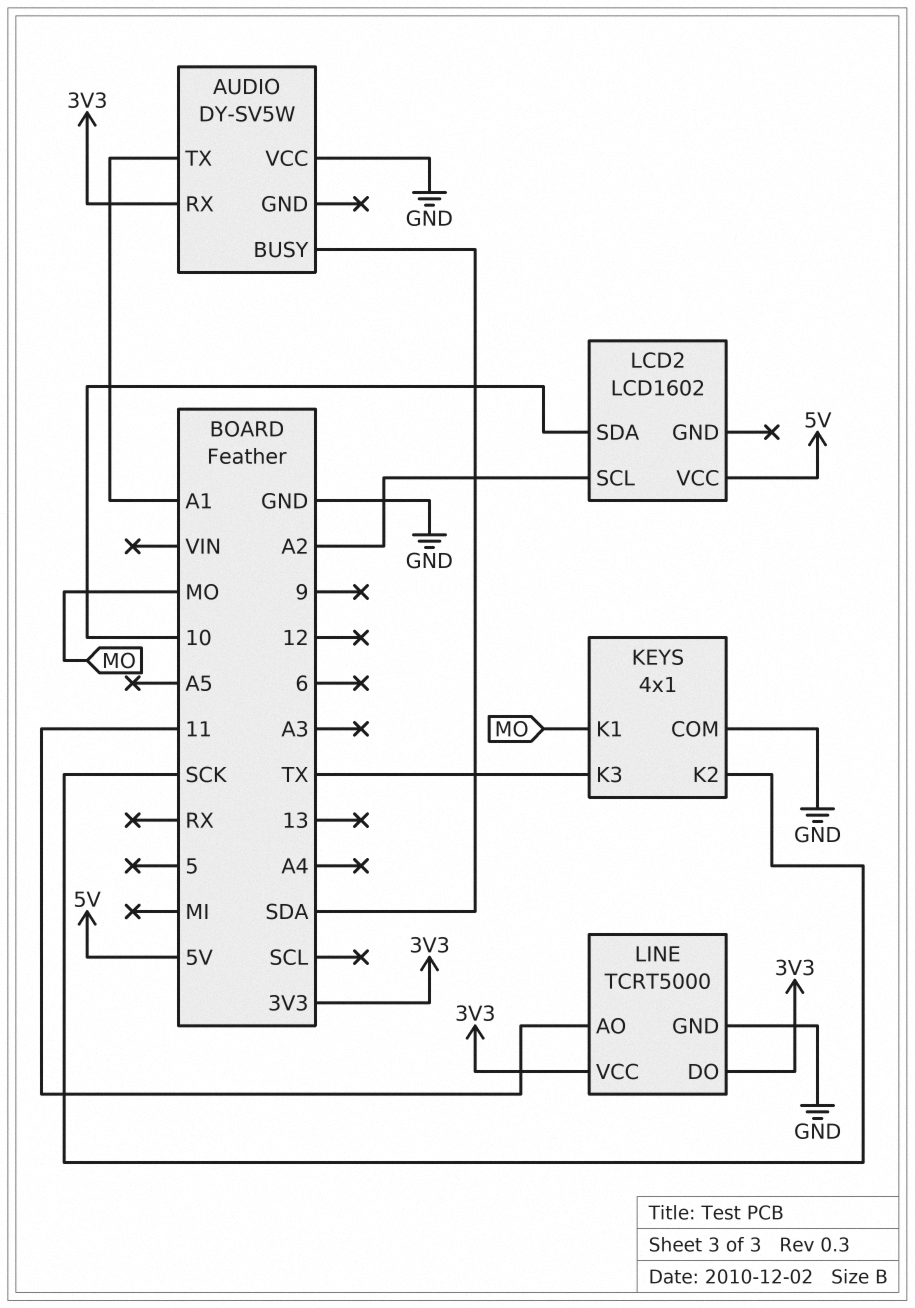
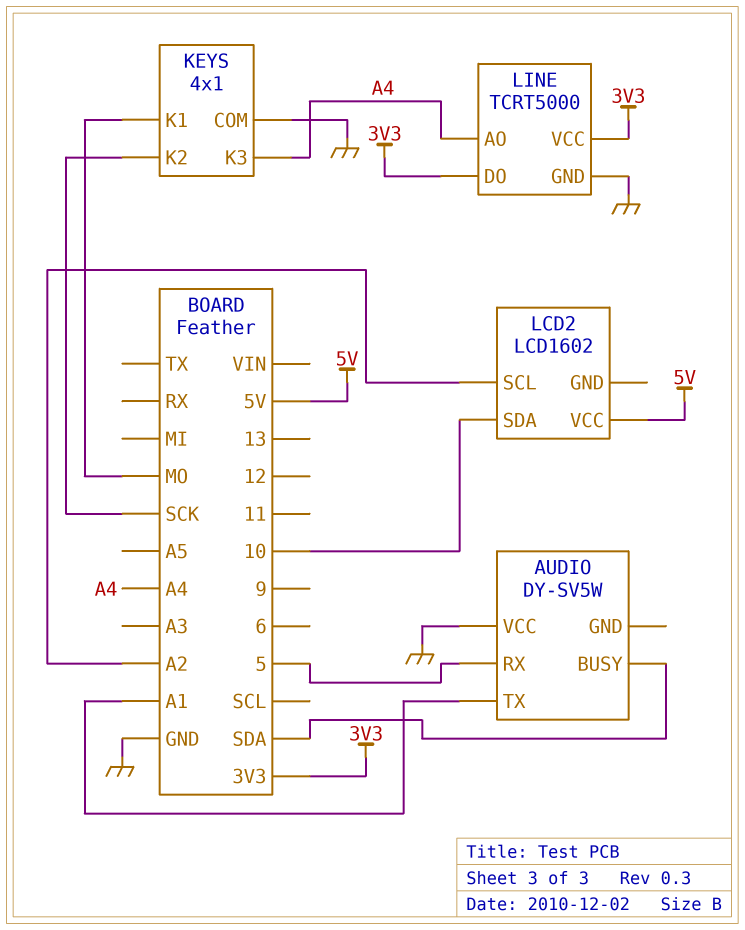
AUDIO pin RX: 3V3 -> 5
KEYS pin K3: TX -> A4
LINE pin AO: 11 -> A4

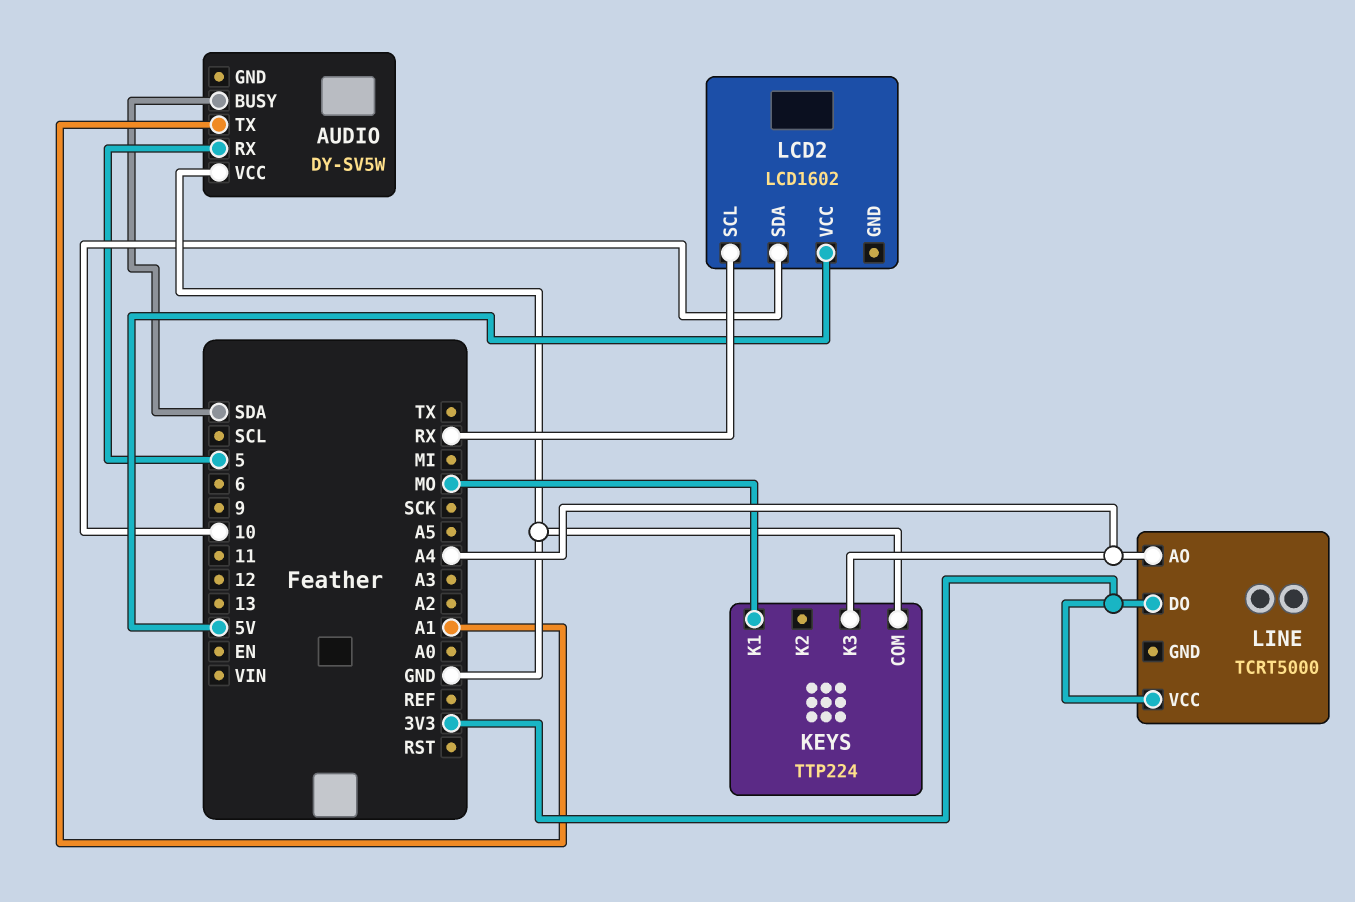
KEYS: 4x1 -> TTP224
KEYS pin K2: SCK -> none
LCD2 pin SCL: A2 -> RX
LINE pin GND: GND -> none

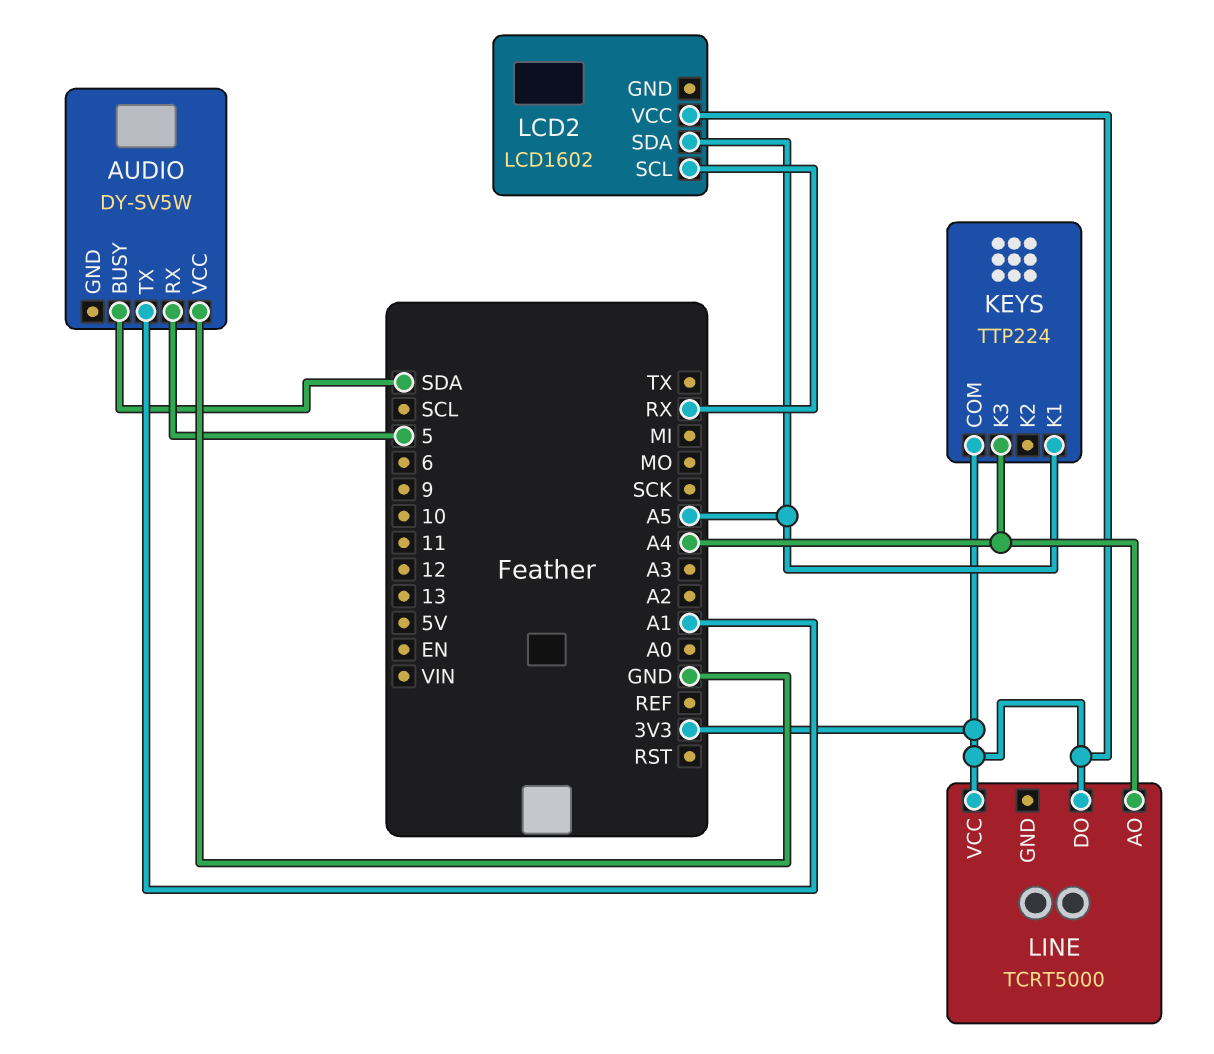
KEYS pin COM: GND -> 3V3
KEYS pin K1: MO -> A5
LCD2 pin SDA: 10 -> A5
LCD2 pin VCC: 5V -> 3V3

